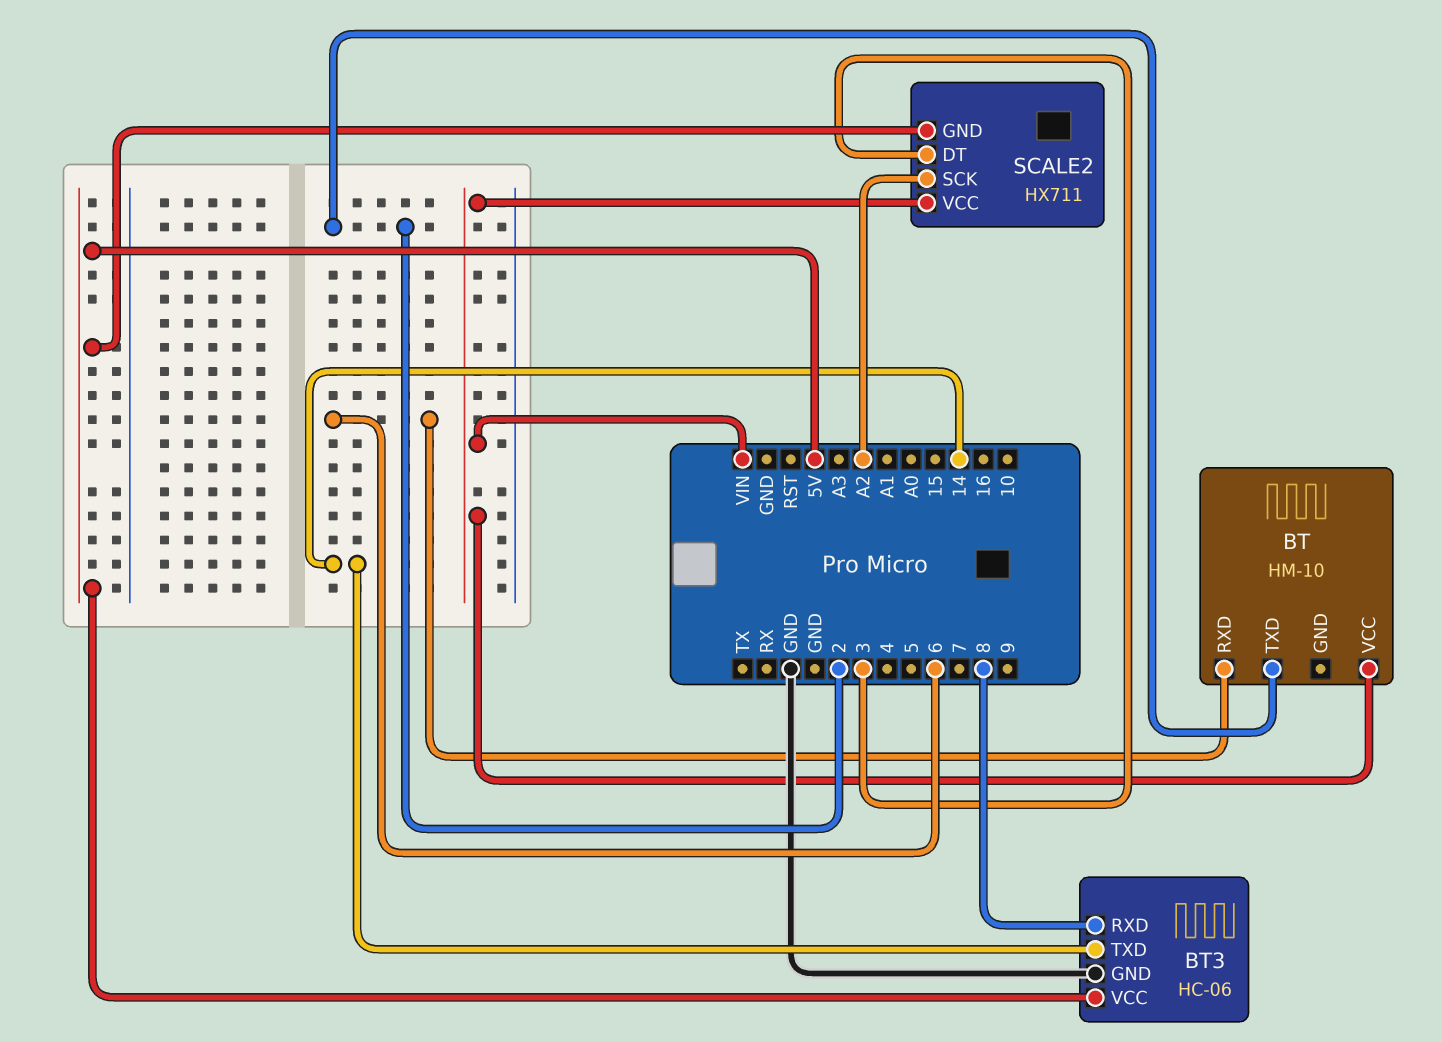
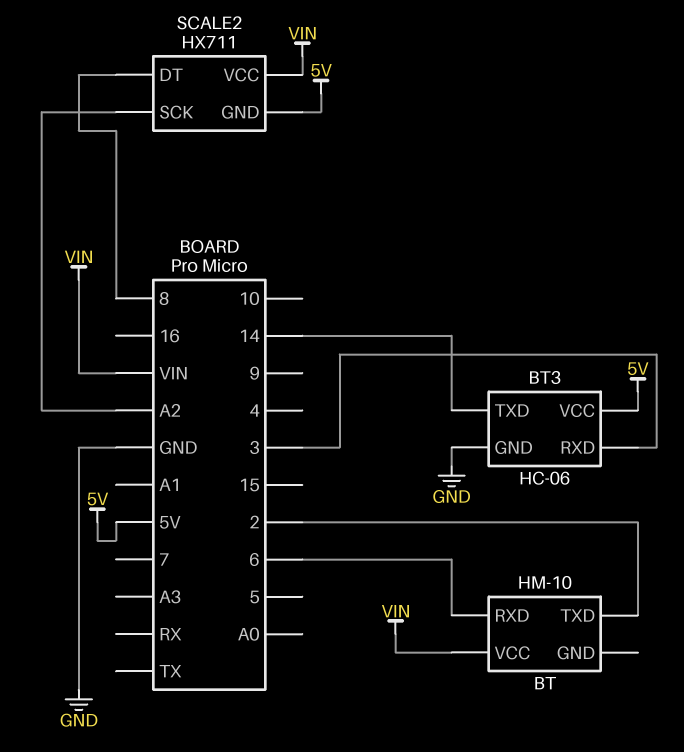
BT3 pin RXD: 8 -> 3
SCALE2 pin DT: 3 -> 8

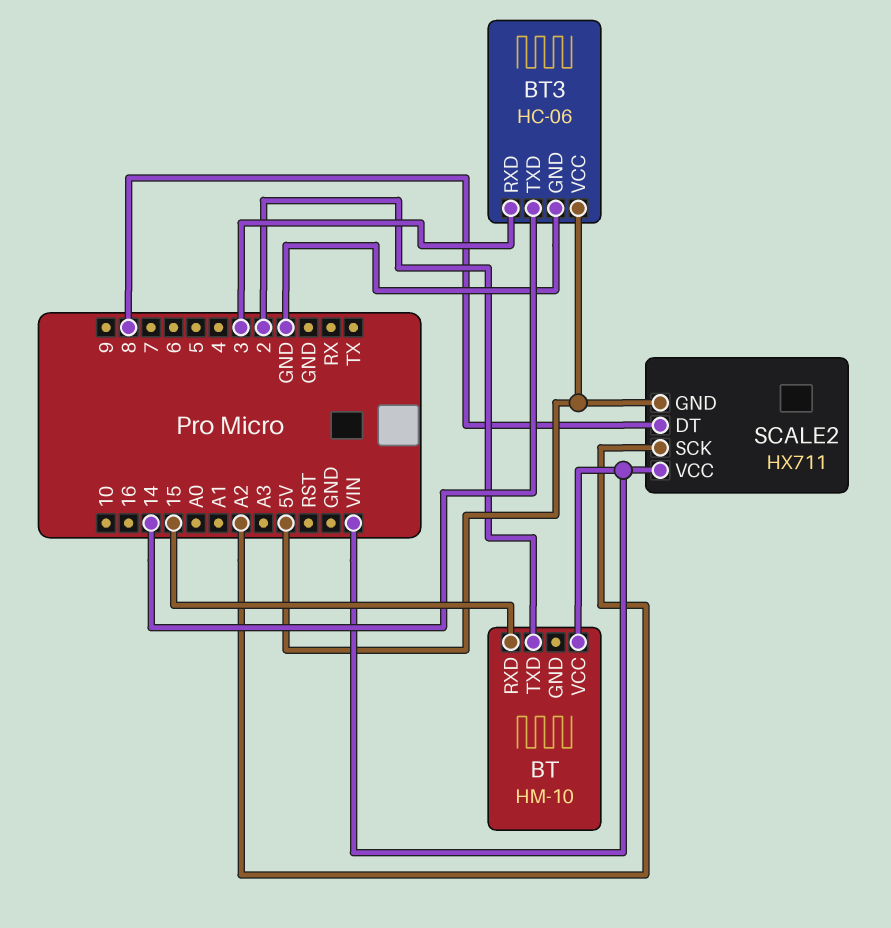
BT pin RXD: 6 -> 15

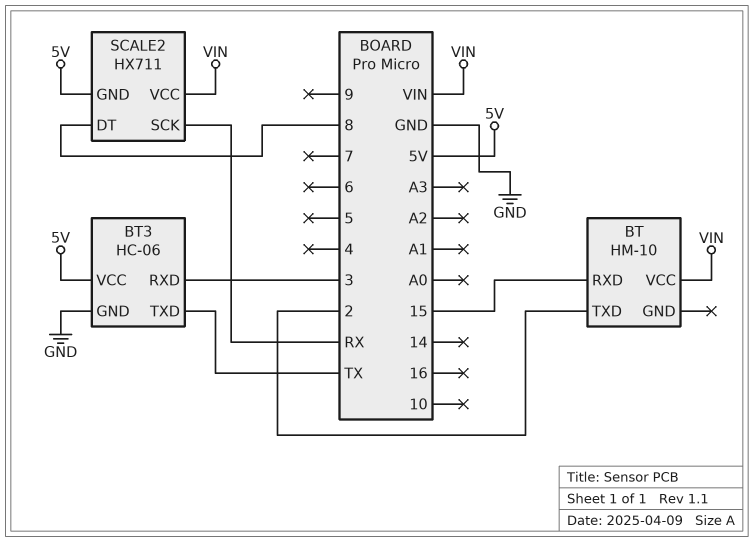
BT3 pin TXD: 14 -> TX
SCALE2 pin SCK: A2 -> RX

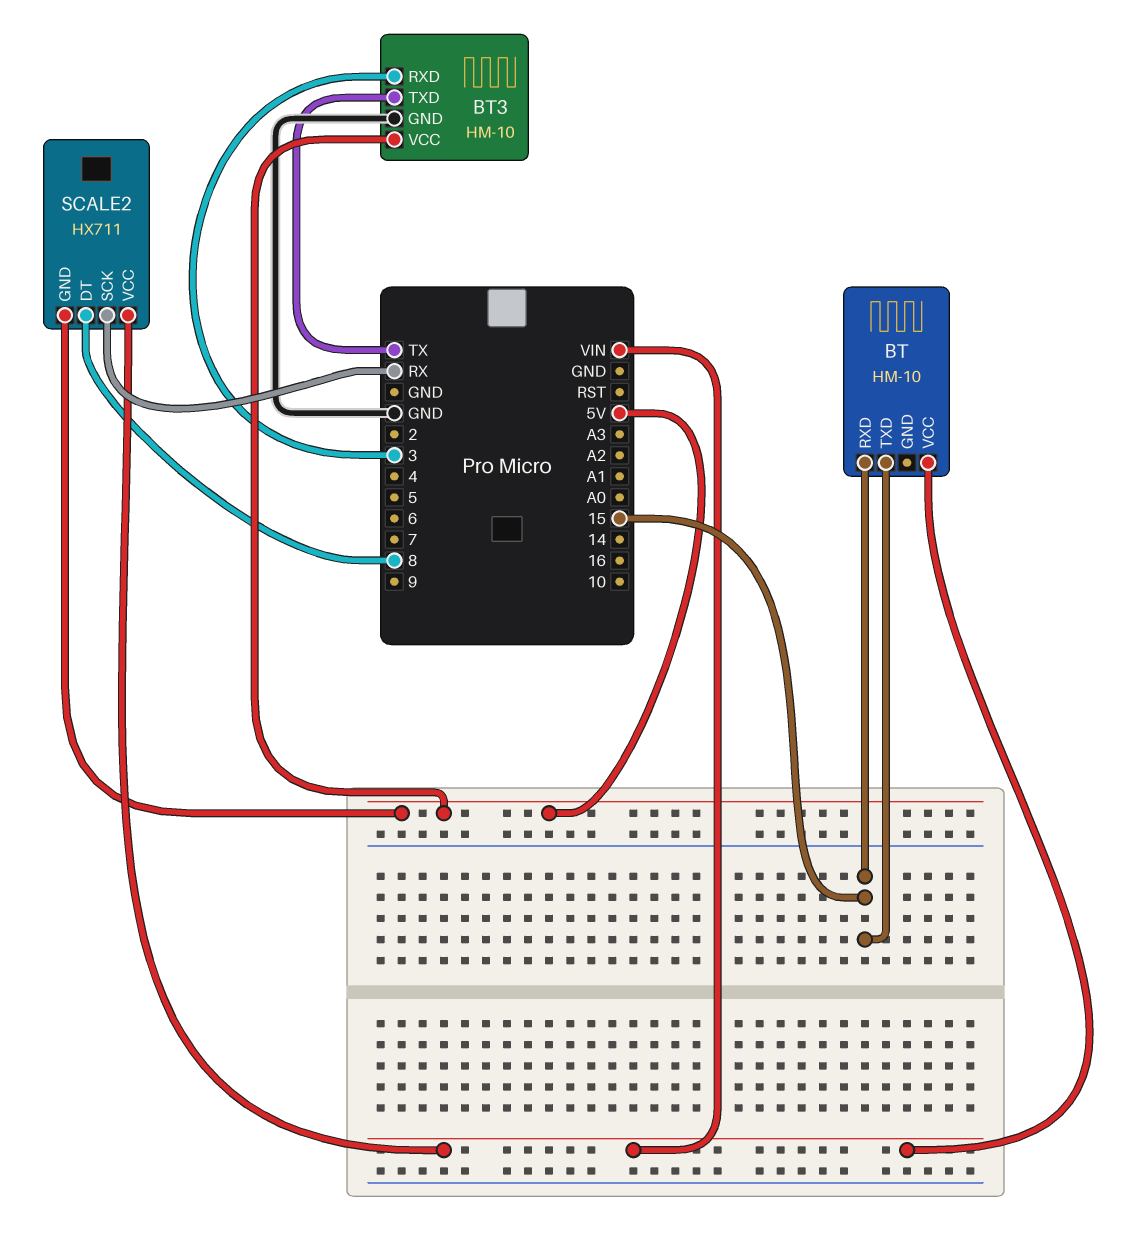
BT pin TXD: 2 -> 15
BT3: HC-06 -> HM-10

